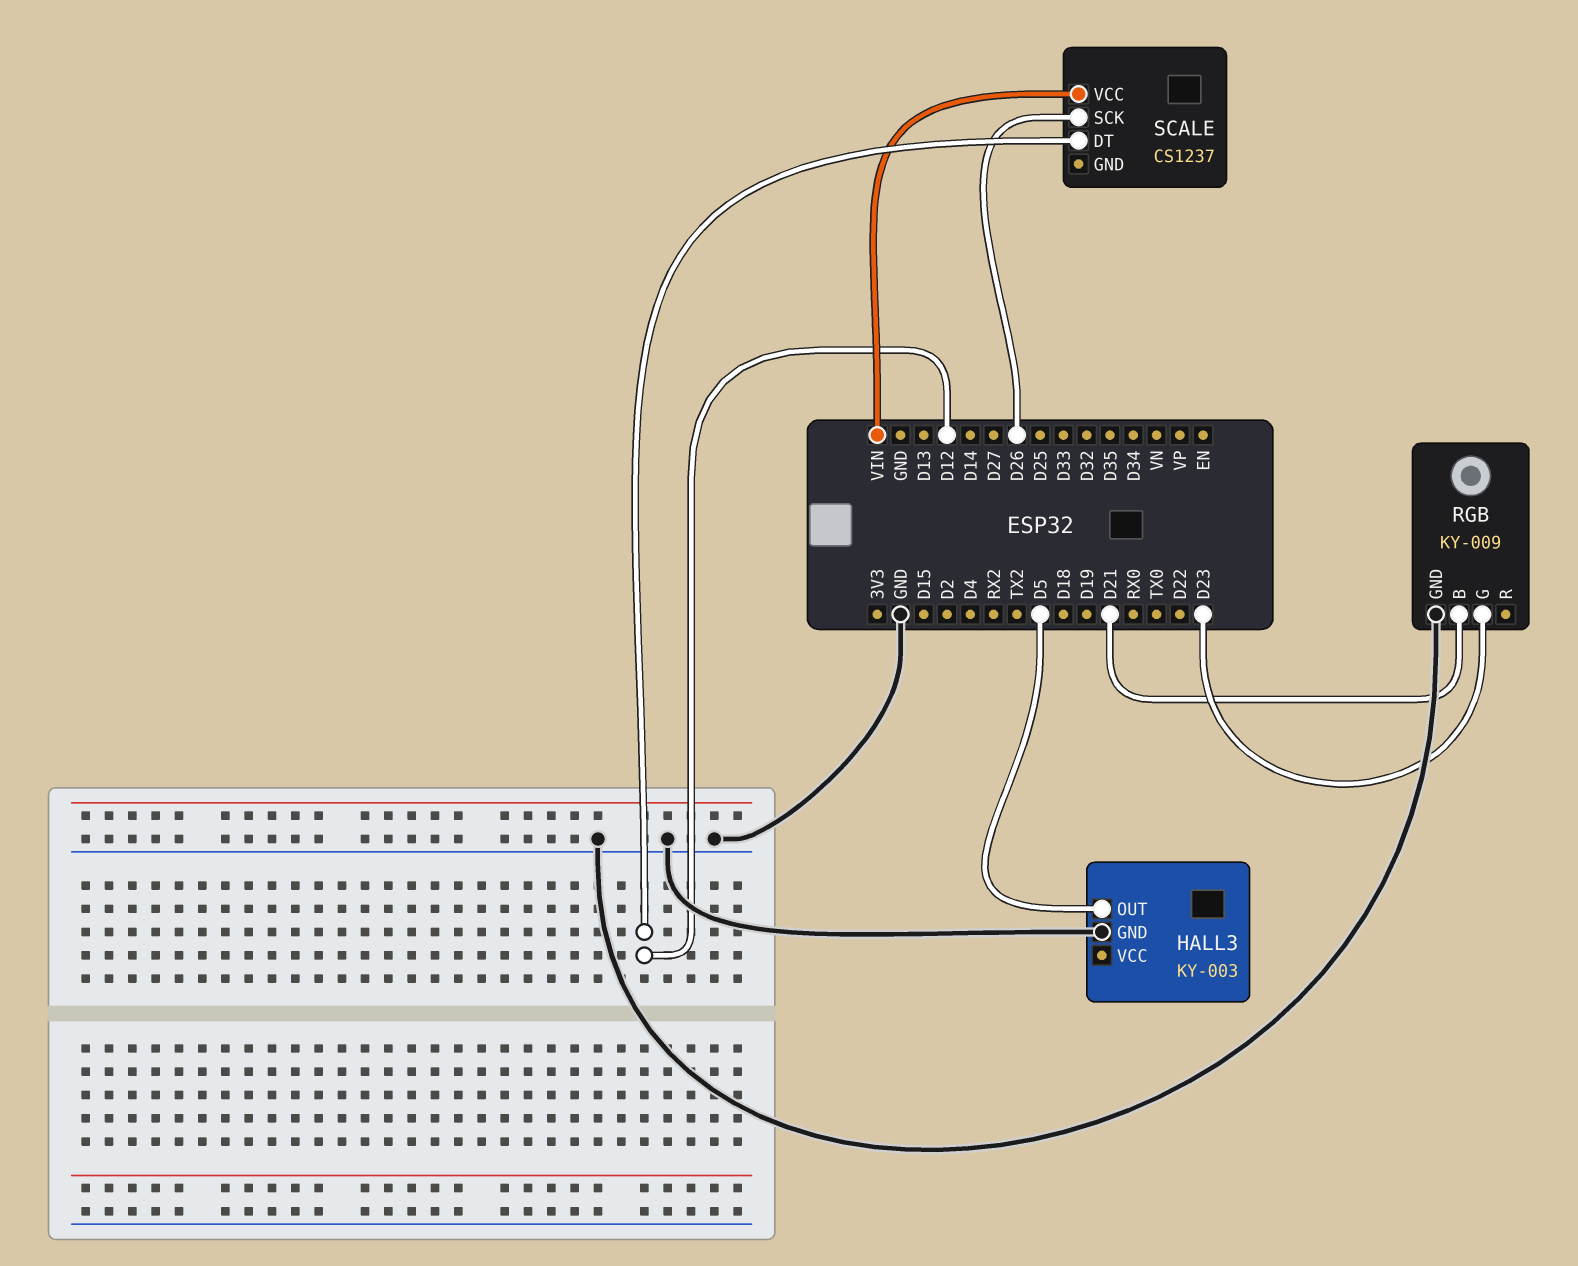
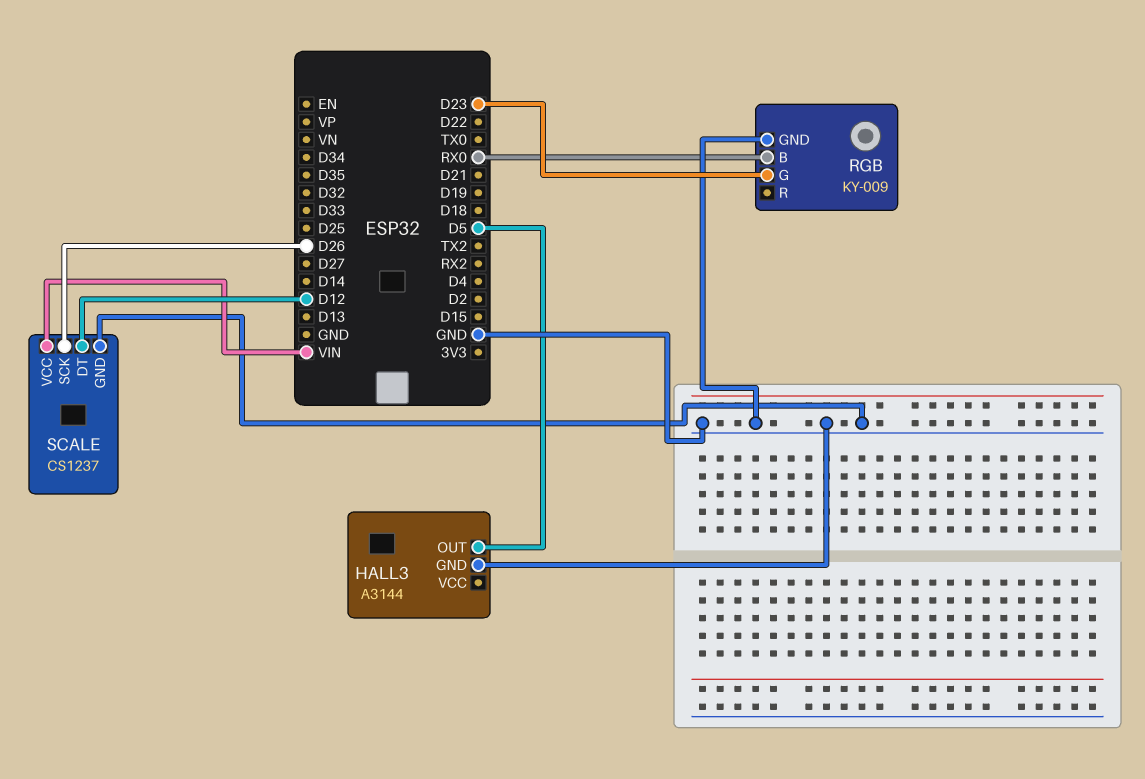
HALL3: KY-003 -> A3144
RGB pin B: D21 -> RX0
SCALE pin GND: none -> GND

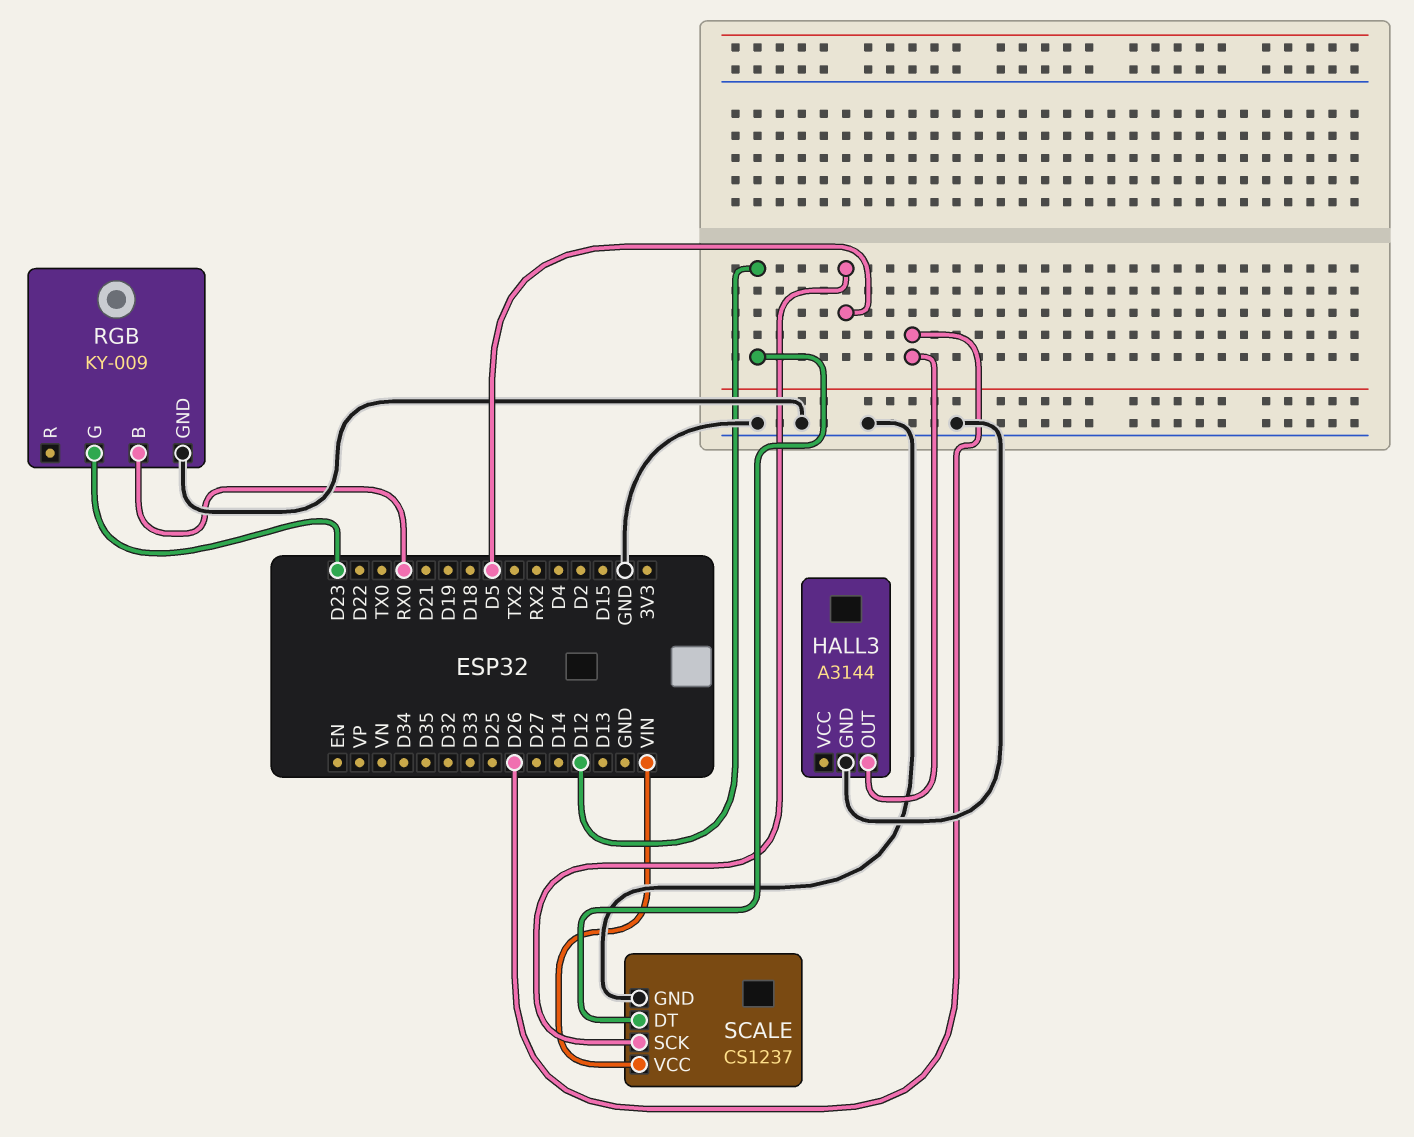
HALL3 pin OUT: D5 -> D26
SCALE pin SCK: D26 -> D5

